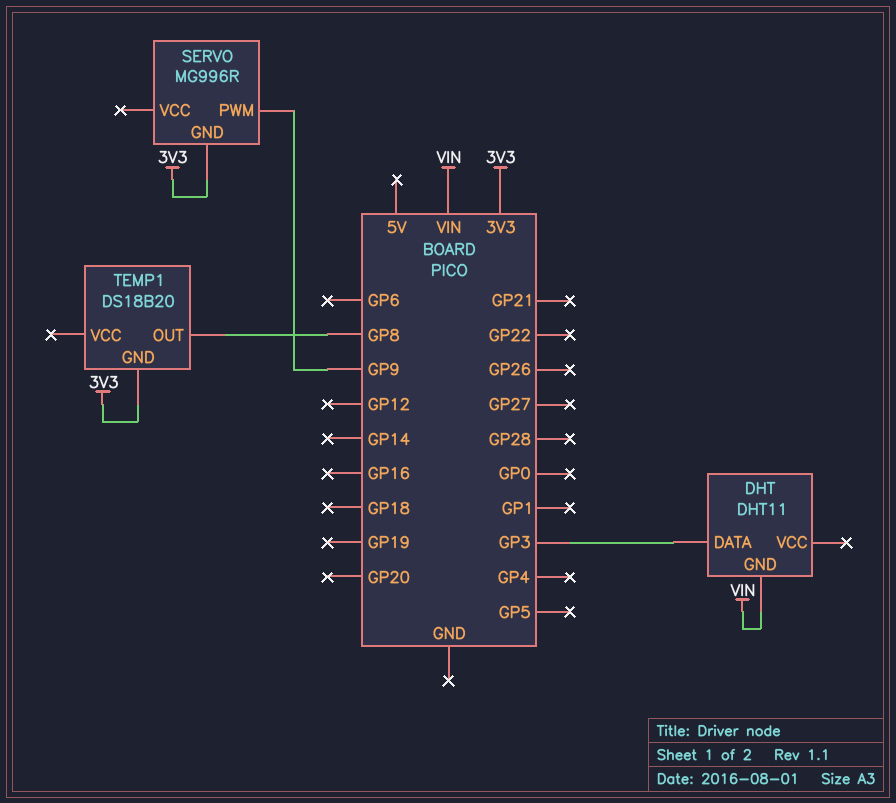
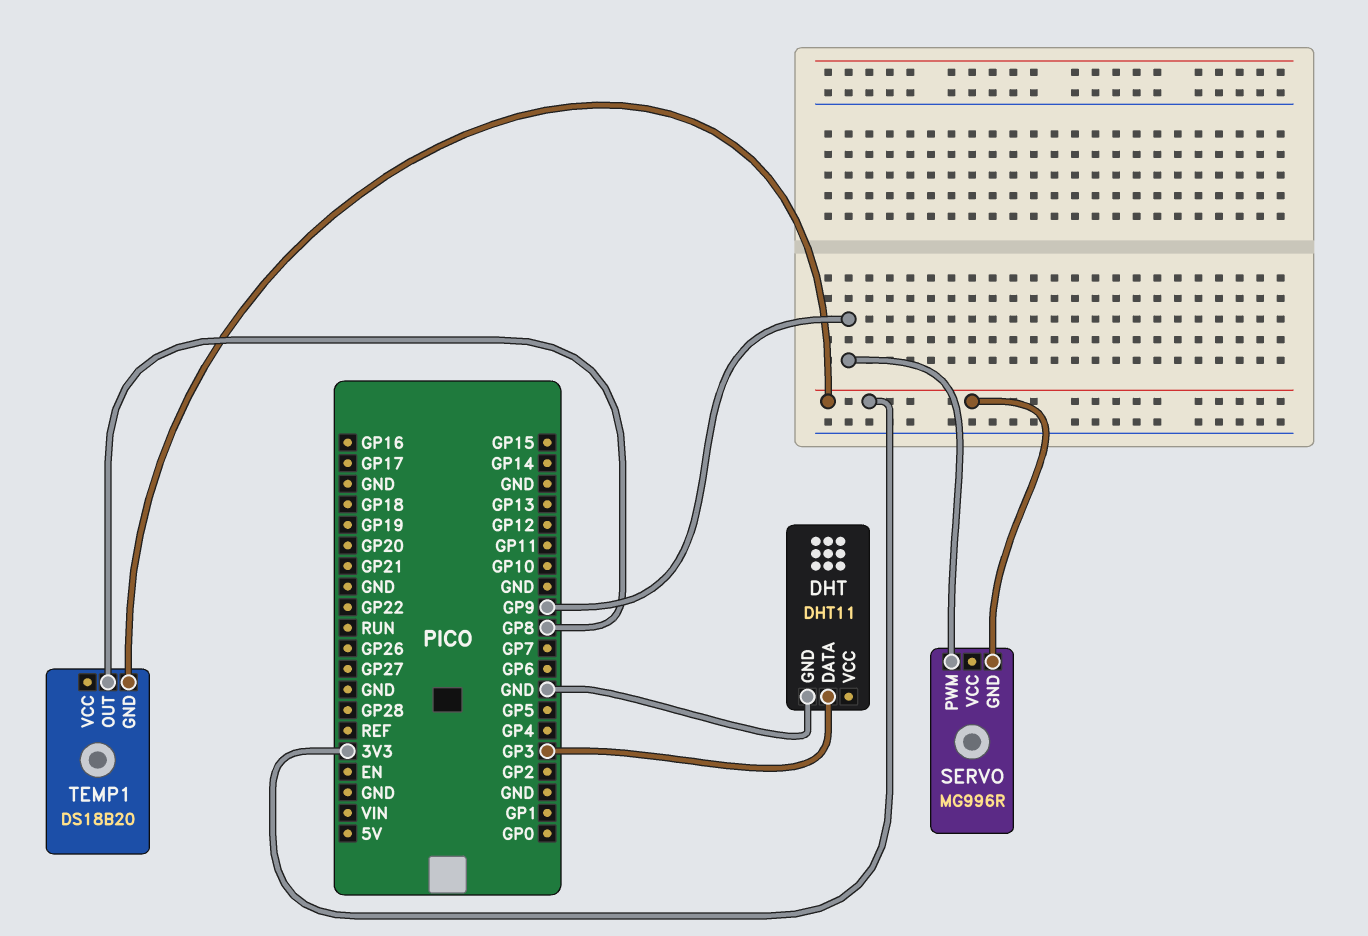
DHT pin GND: VIN -> GND

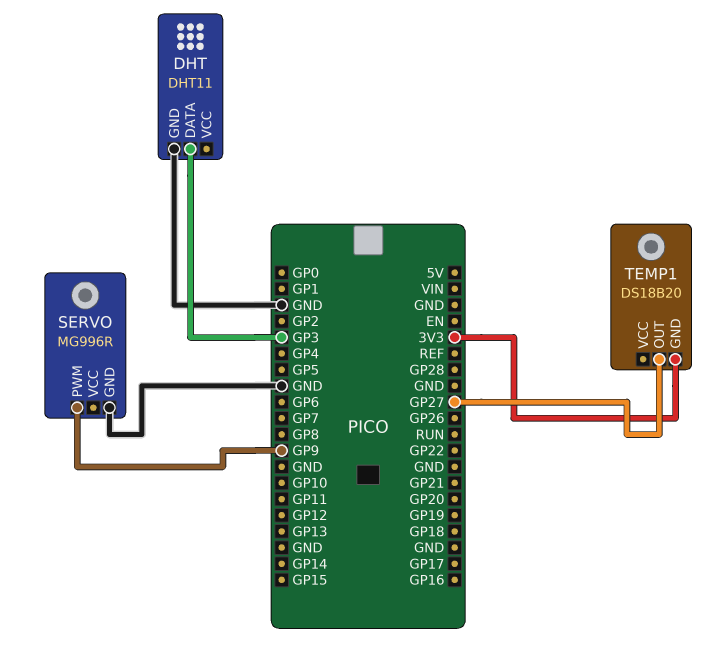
SERVO pin GND: 3V3 -> GND
TEMP1 pin OUT: GP8 -> GP27

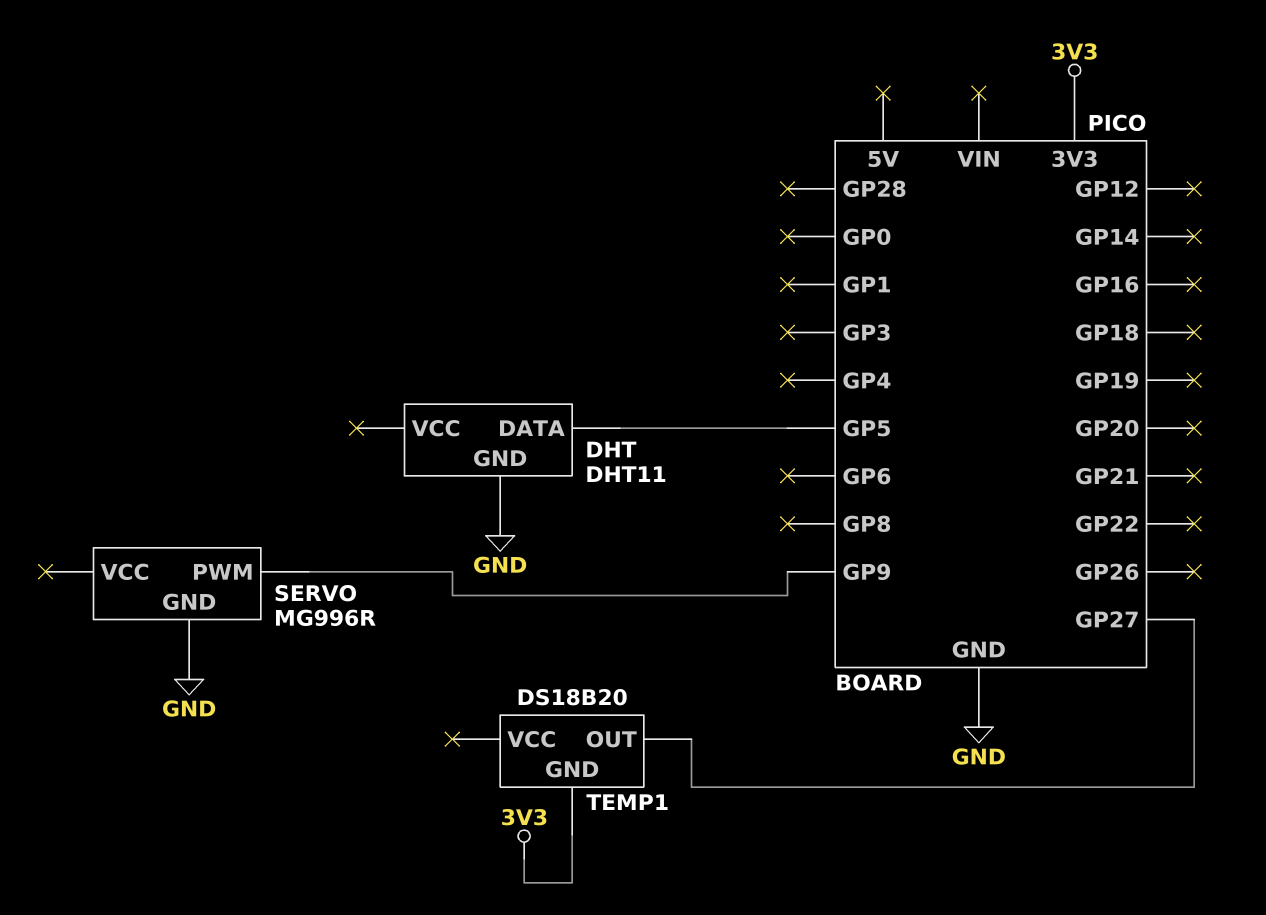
DHT pin DATA: GP3 -> GP5

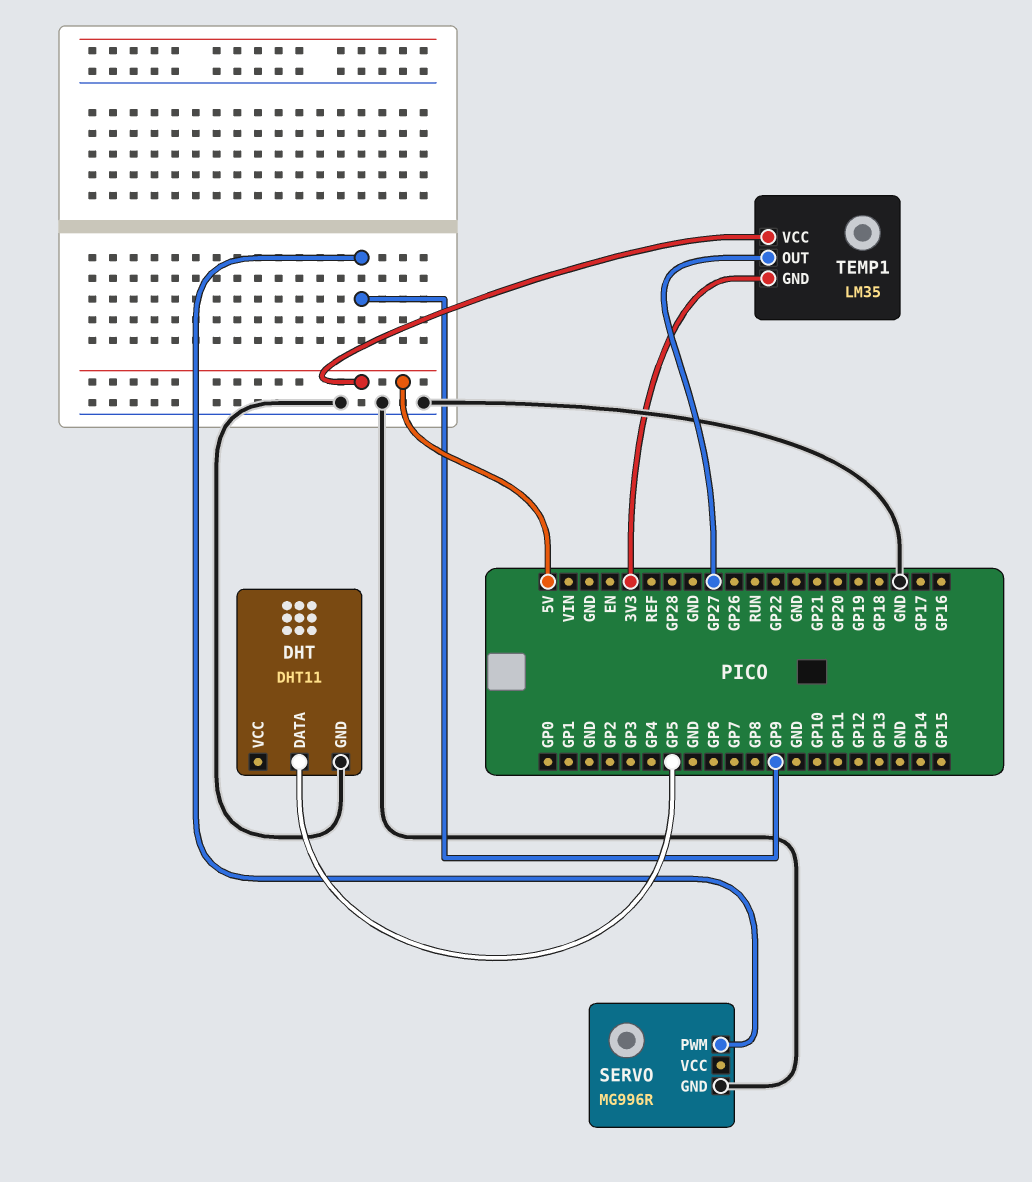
TEMP1: DS18B20 -> LM35
TEMP1 pin VCC: none -> 5V

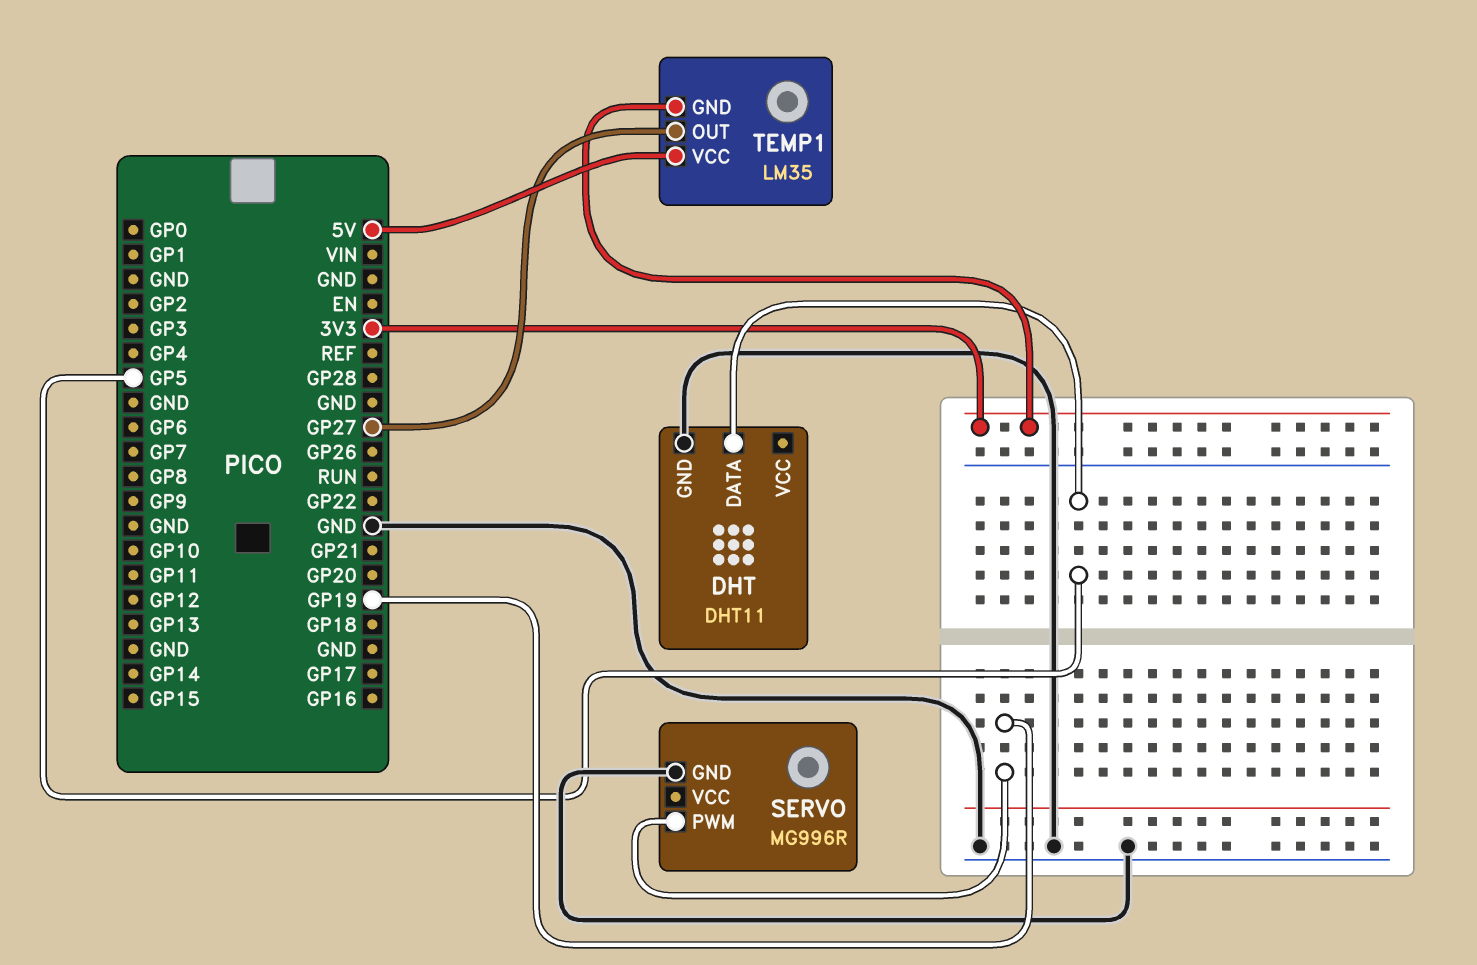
SERVO pin PWM: GP9 -> GP19

